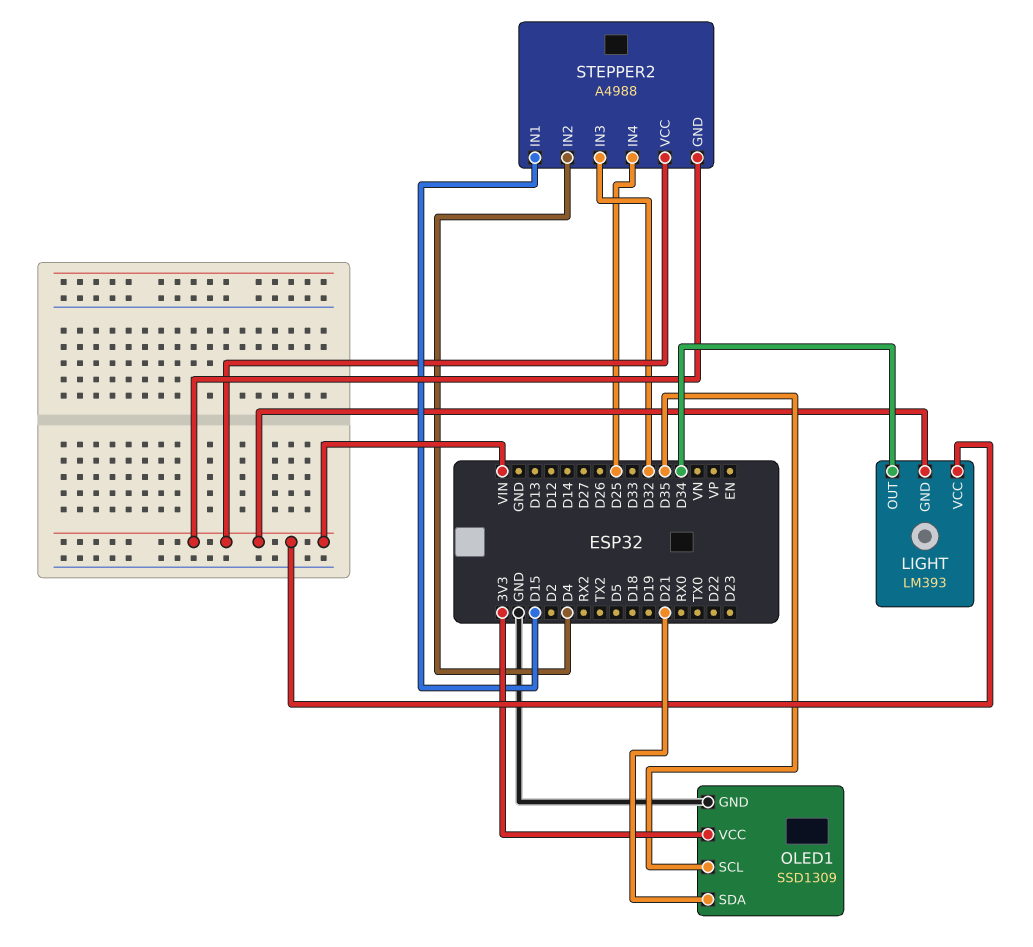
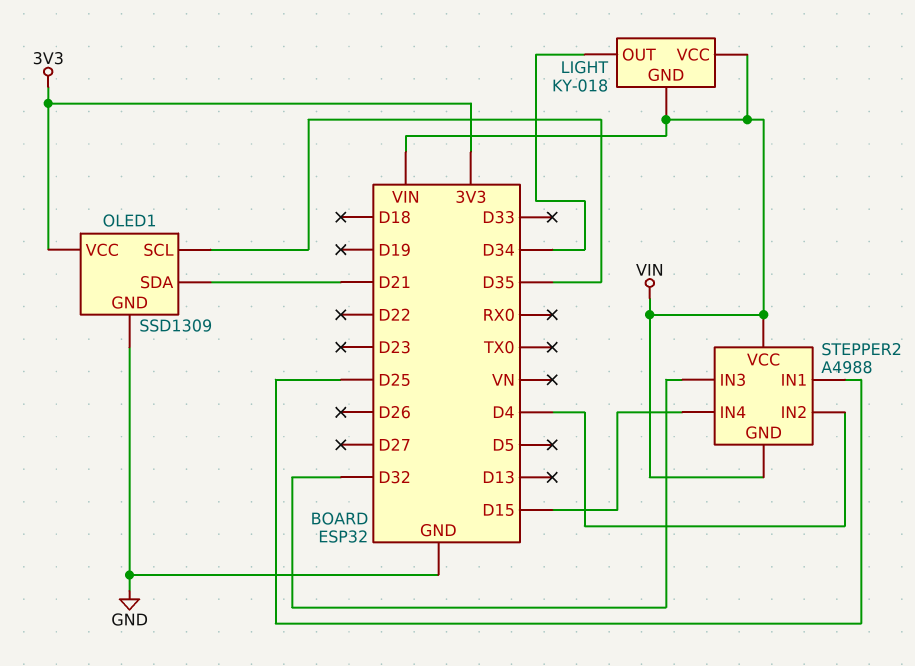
LIGHT: LM393 -> KY-018
STEPPER2 pin IN1: D15 -> D25
STEPPER2 pin IN4: D25 -> D15

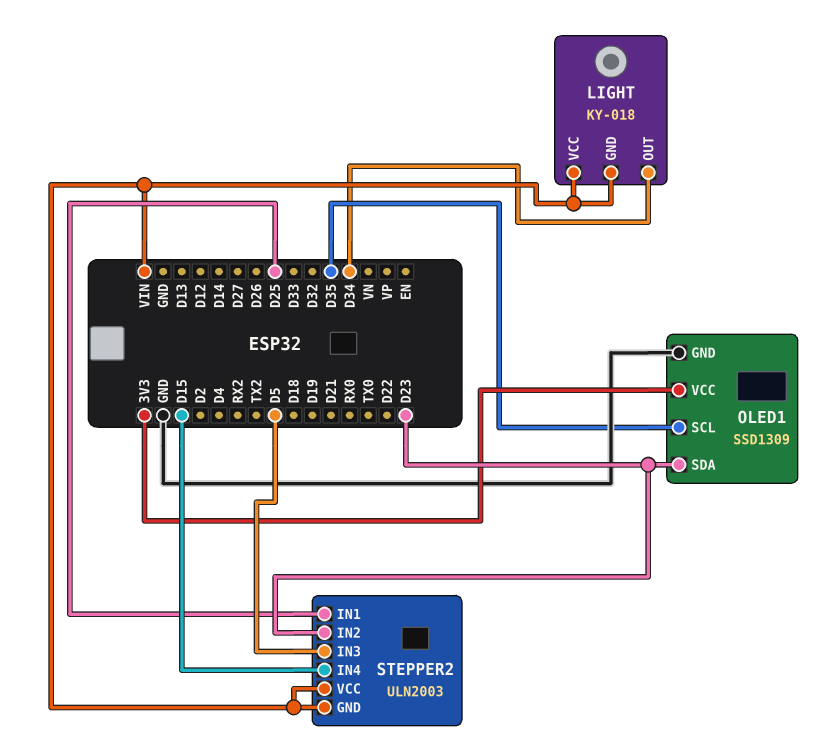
OLED1 pin SDA: D21 -> D23
STEPPER2: A4988 -> ULN2003
STEPPER2 pin IN2: D4 -> D23
STEPPER2 pin IN3: D32 -> D5

